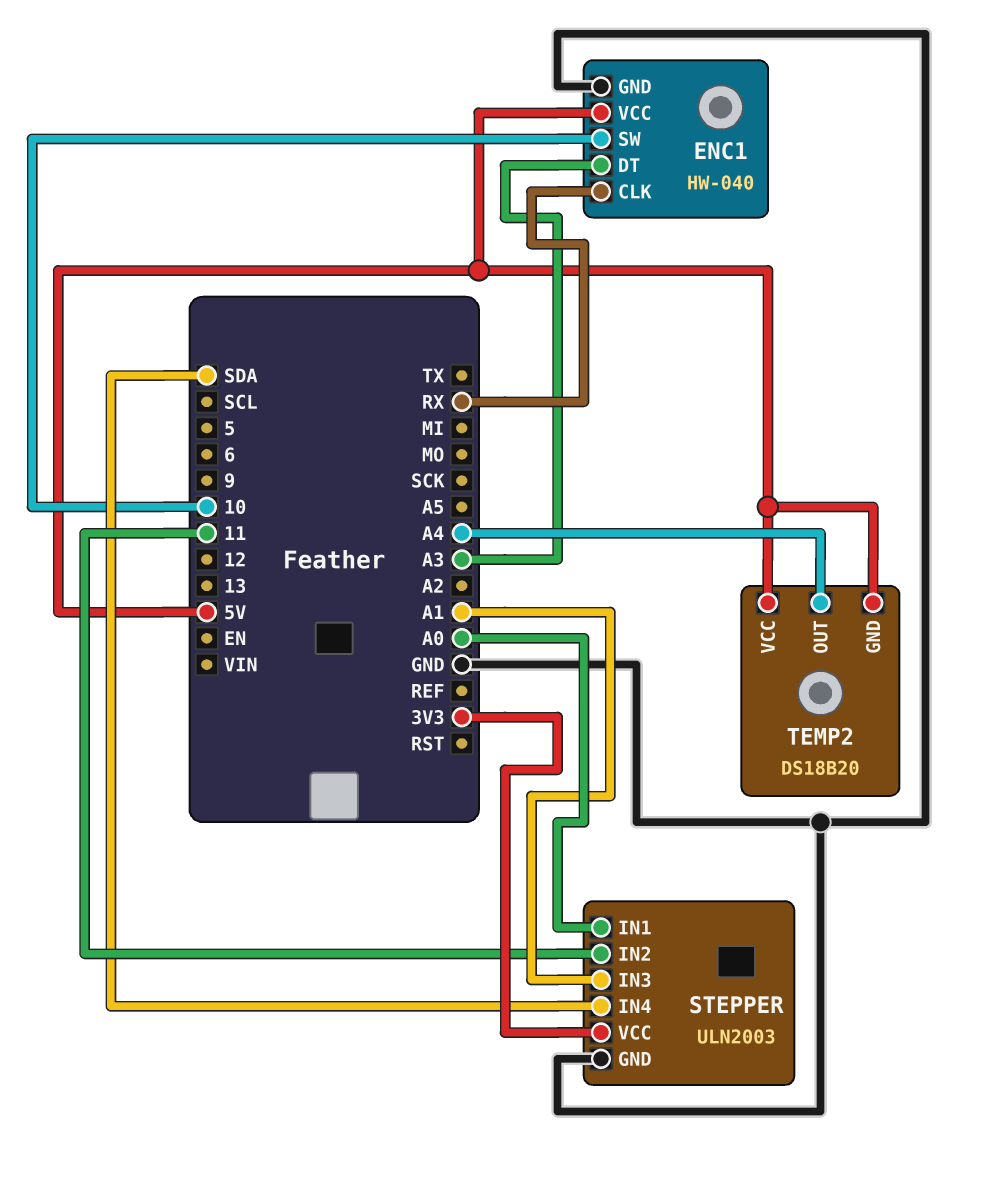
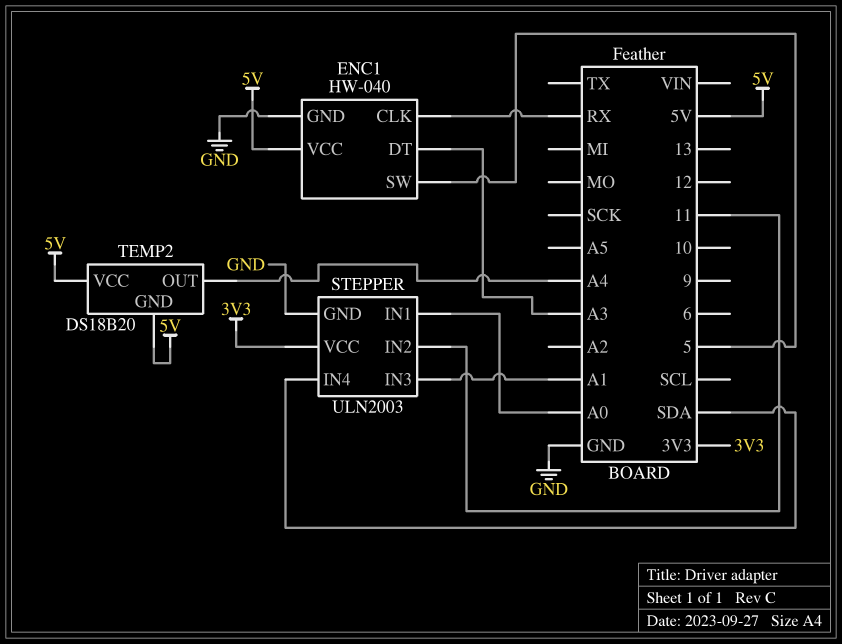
ENC1 pin SW: 10 -> 5

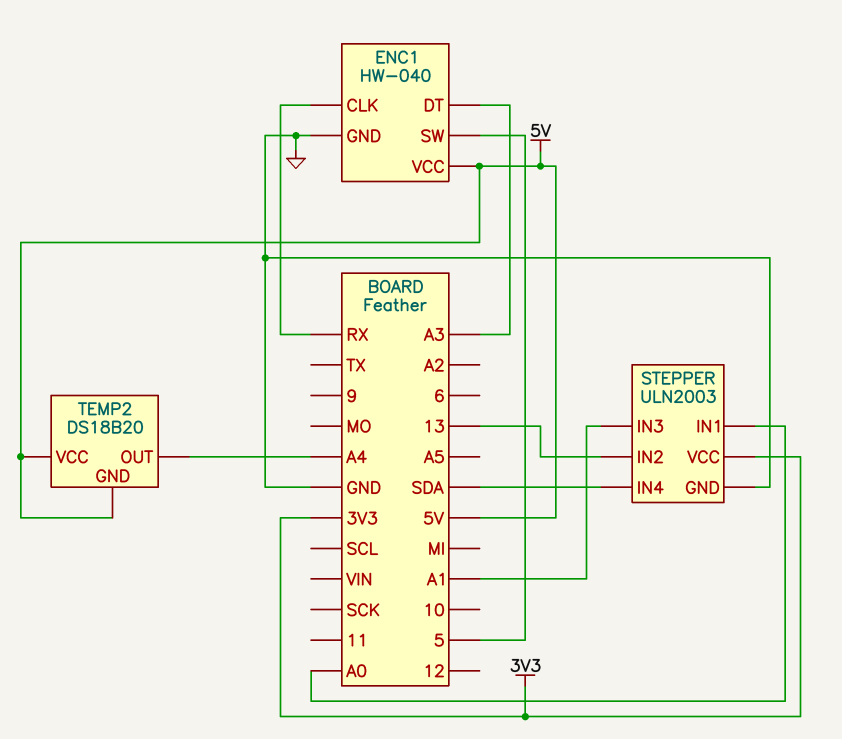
STEPPER pin IN2: 11 -> 13

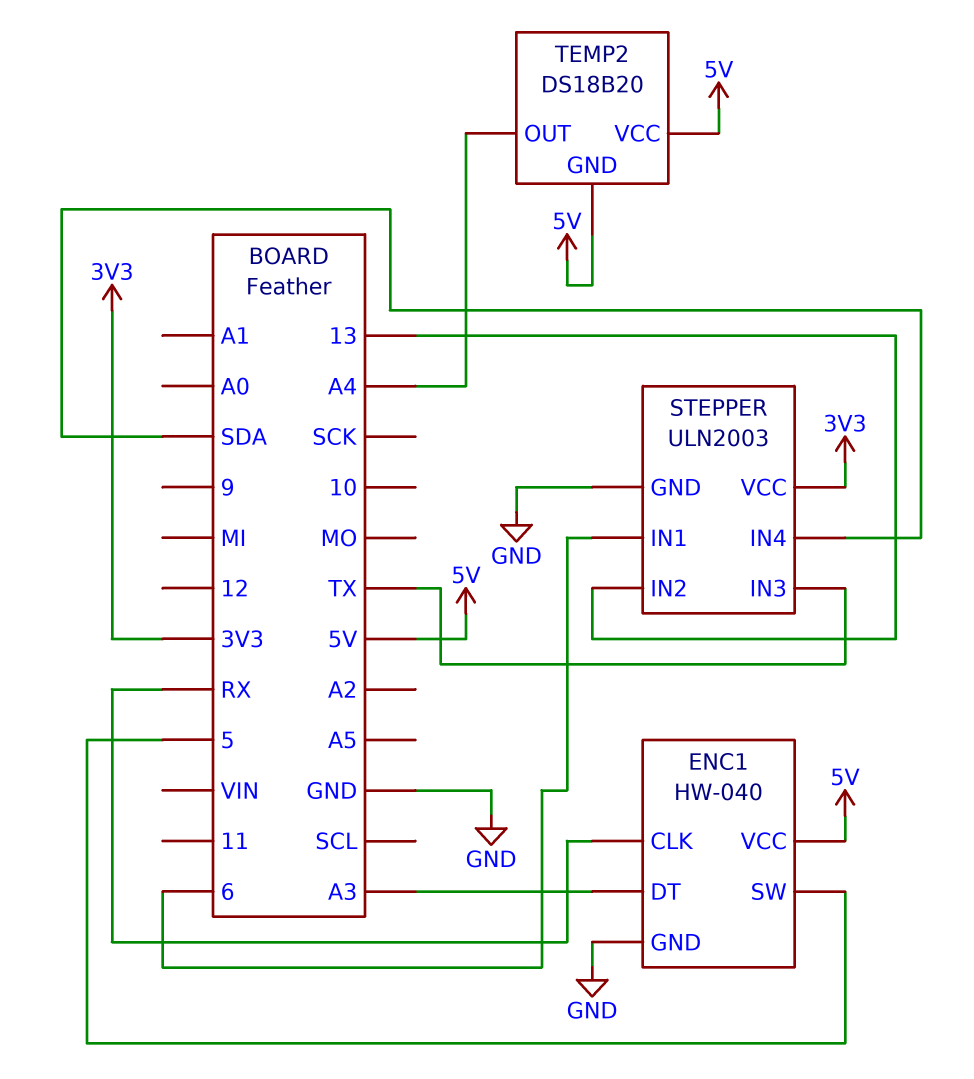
STEPPER pin IN1: A0 -> 6
STEPPER pin IN3: A1 -> TX

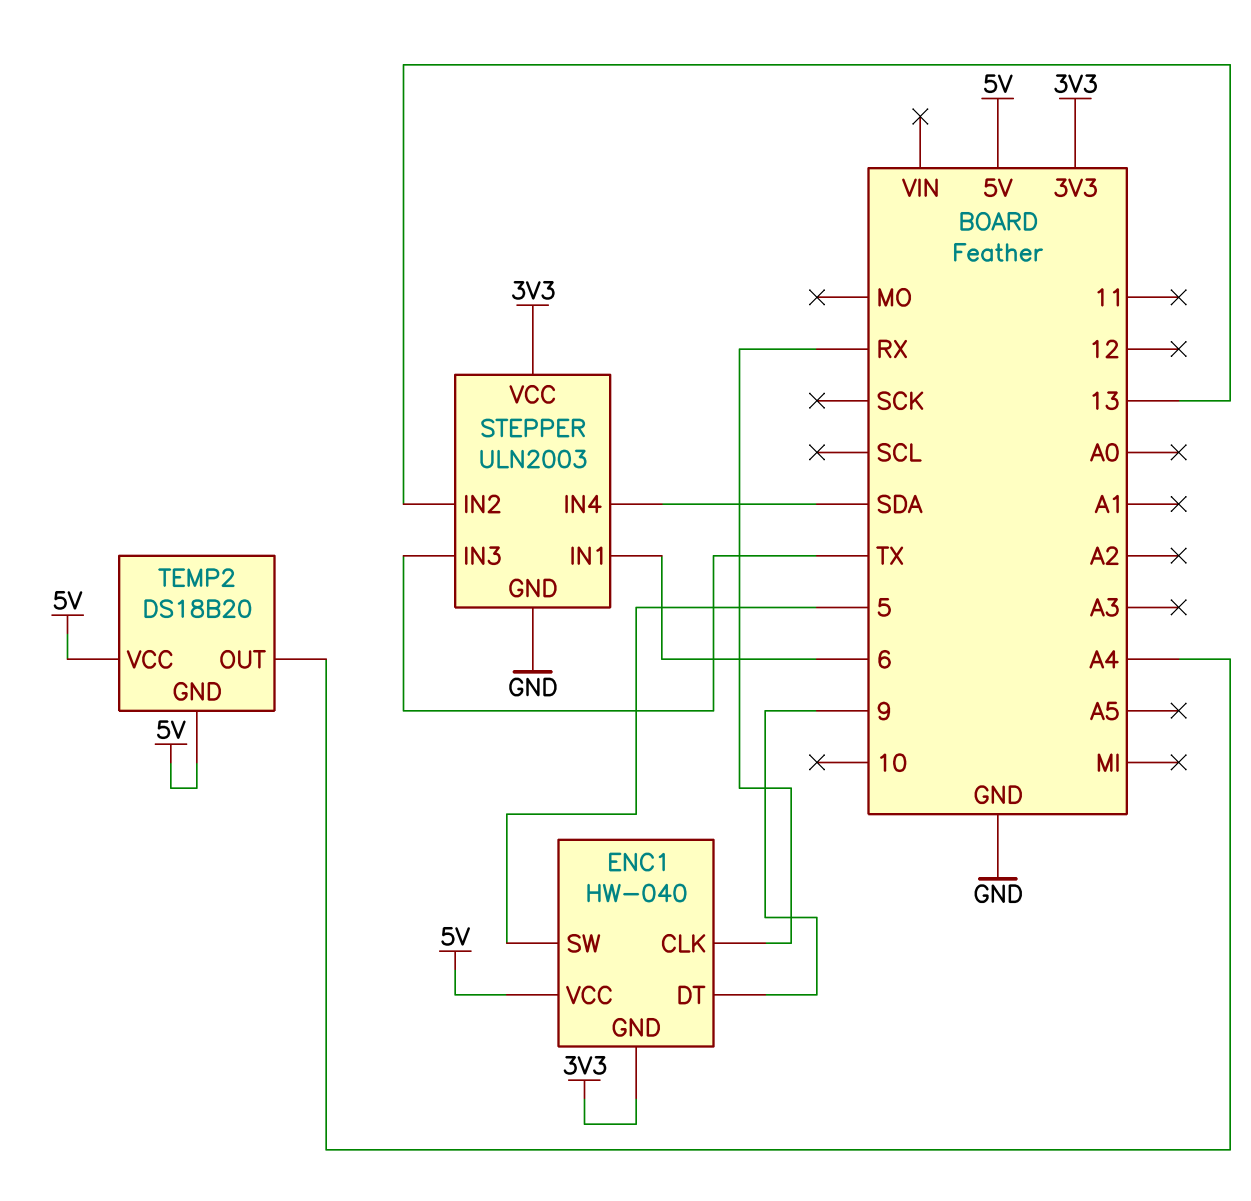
ENC1 pin DT: A3 -> 9
ENC1 pin GND: GND -> 3V3

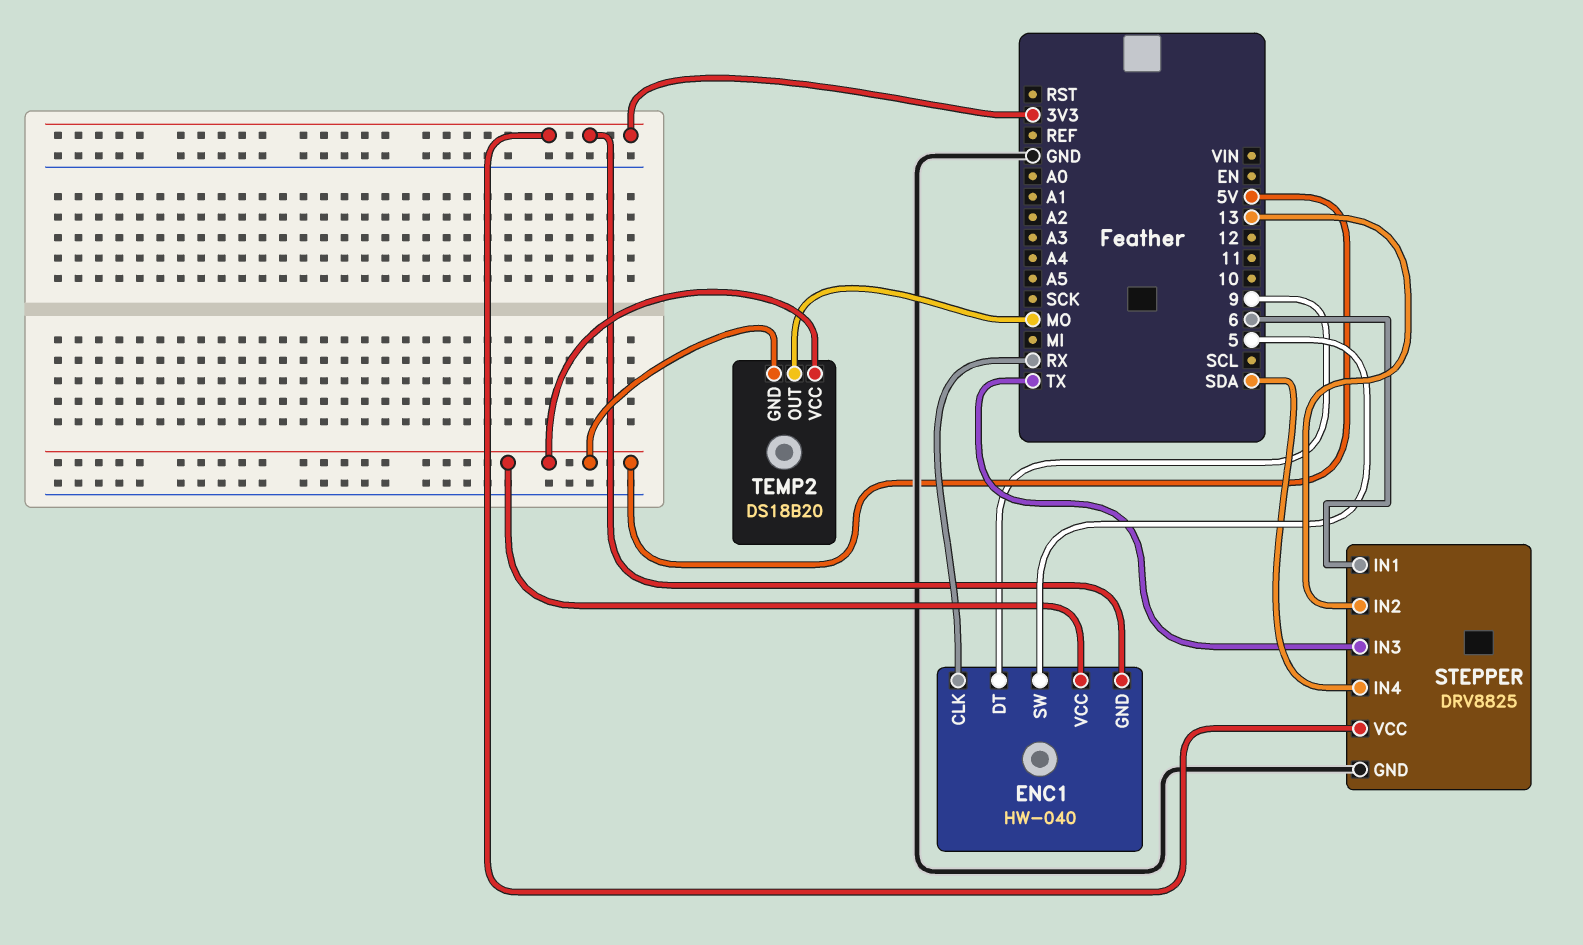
STEPPER: ULN2003 -> DRV8825
TEMP2 pin OUT: A4 -> MO

